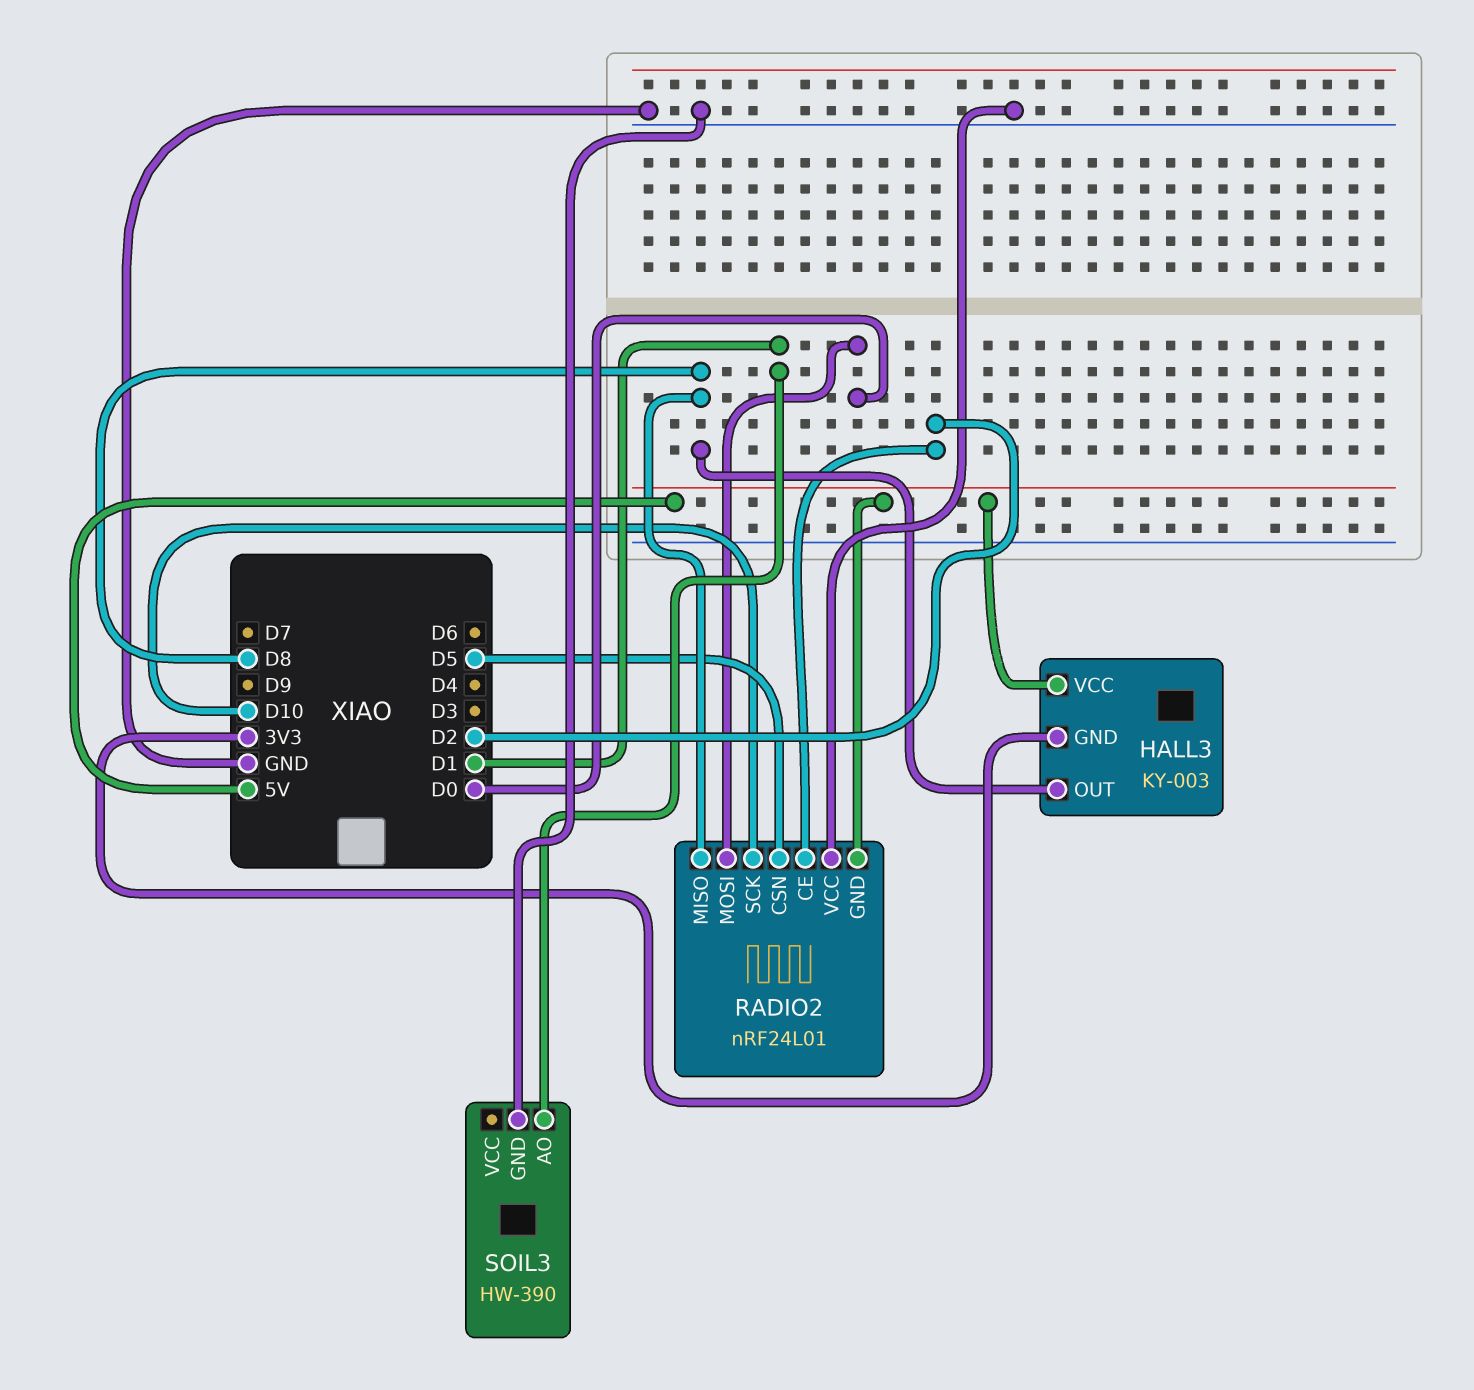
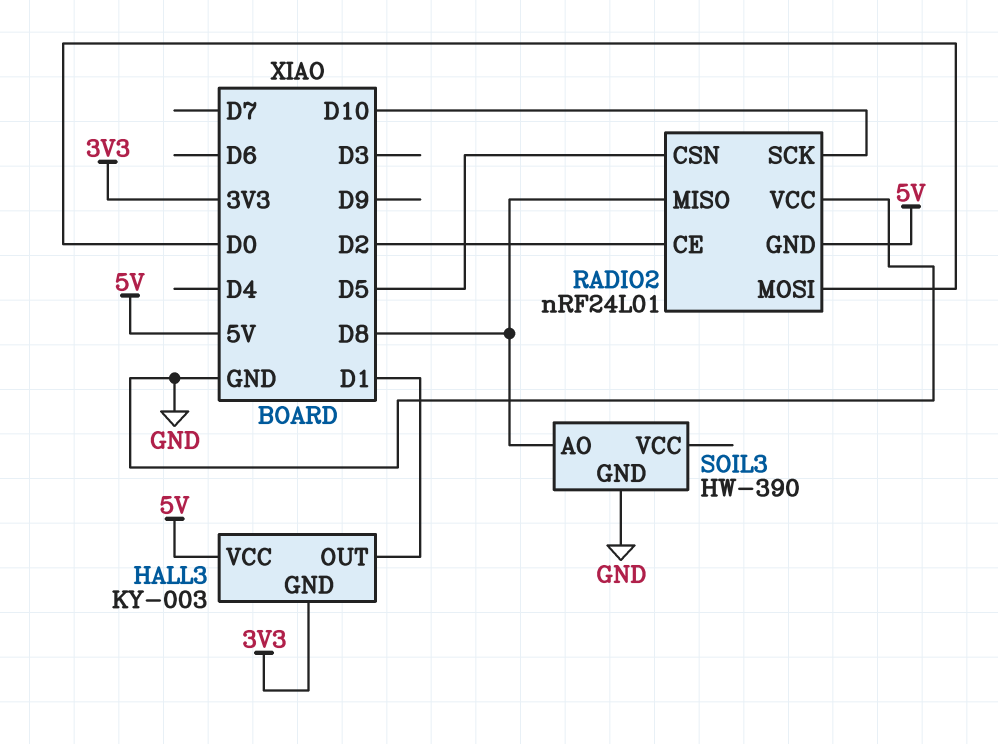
HALL3 pin OUT: D8 -> D1
SOIL3 pin AO: D1 -> D8

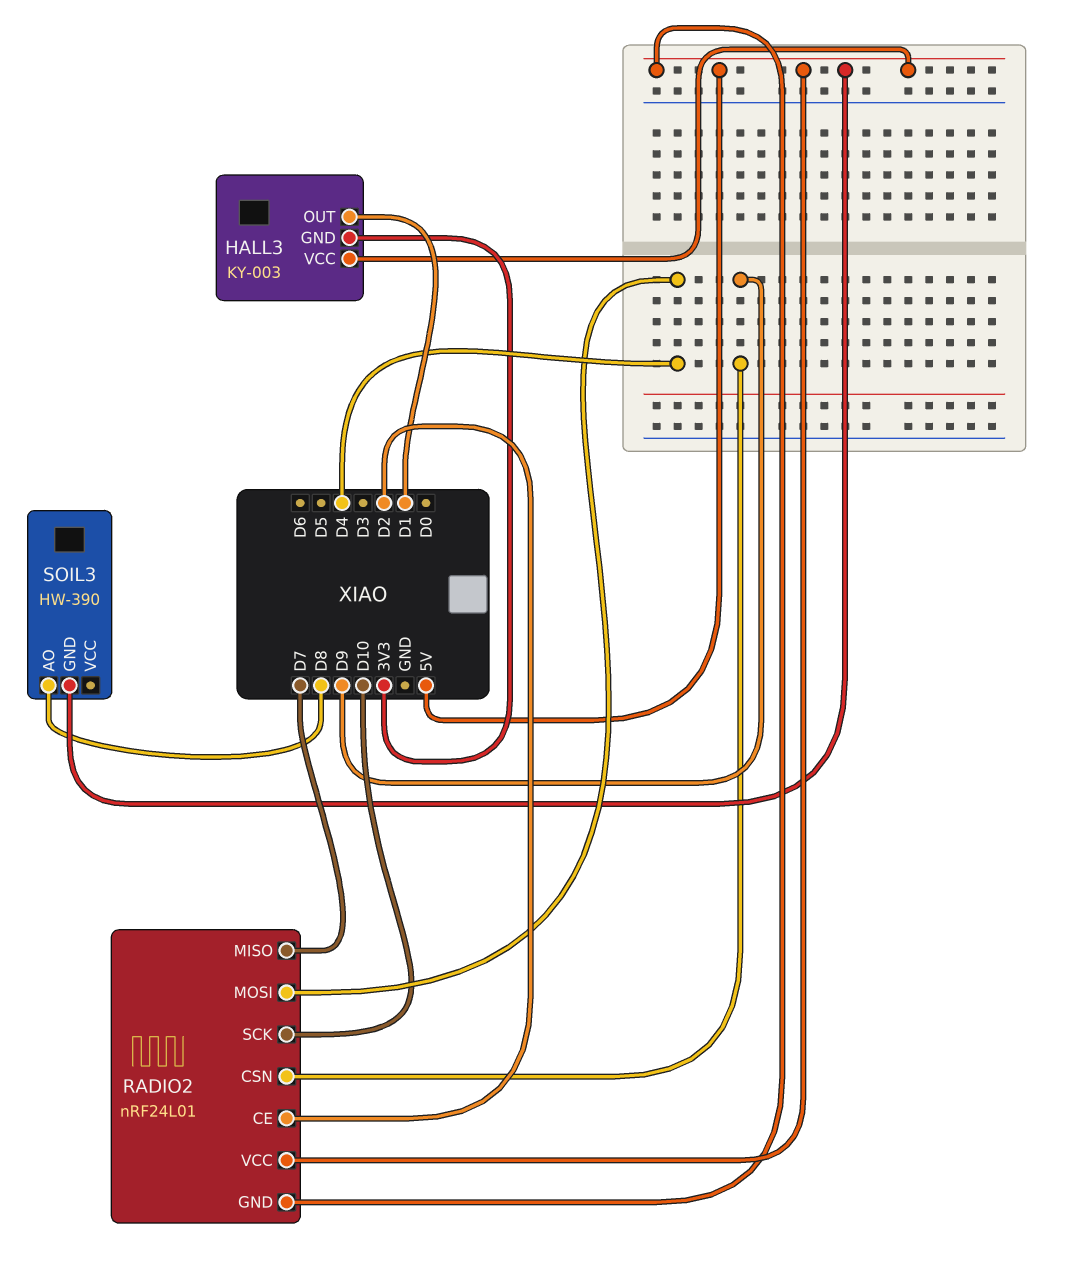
RADIO2 pin CSN: D5 -> D9
RADIO2 pin MISO: D8 -> D7
RADIO2 pin MOSI: D0 -> D4
RADIO2 pin VCC: GND -> 5V
SOIL3 pin GND: GND -> 5V

